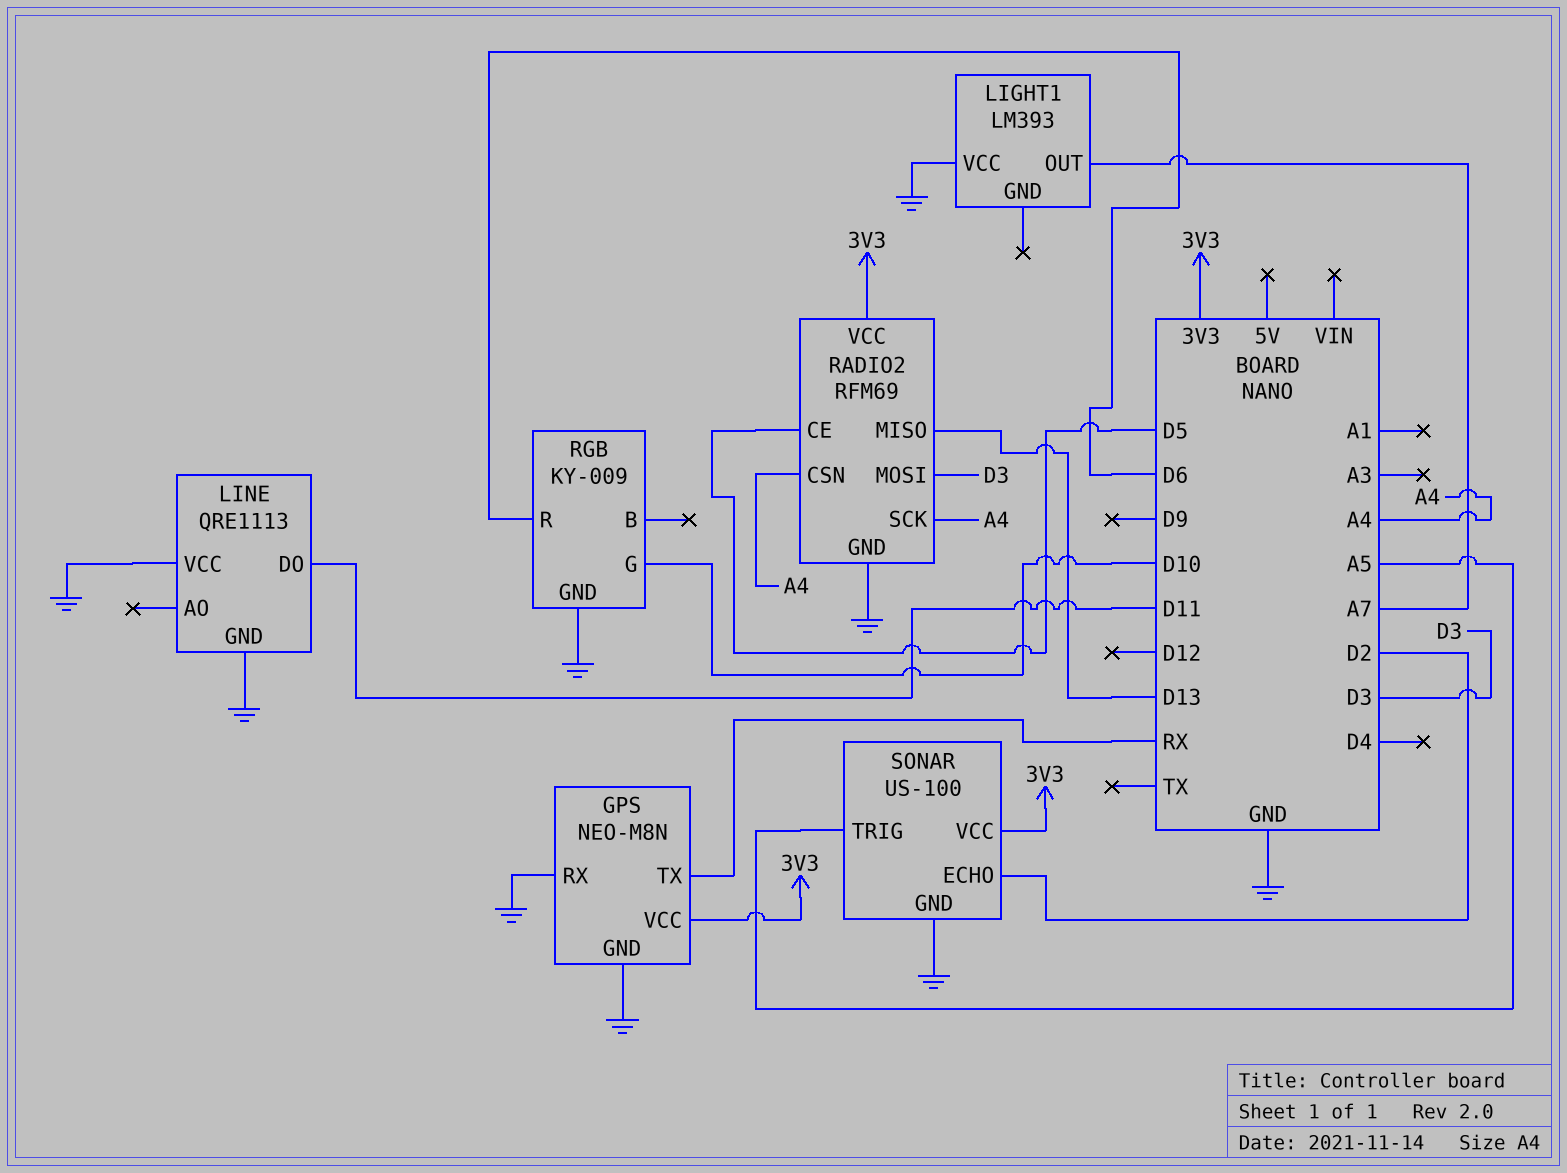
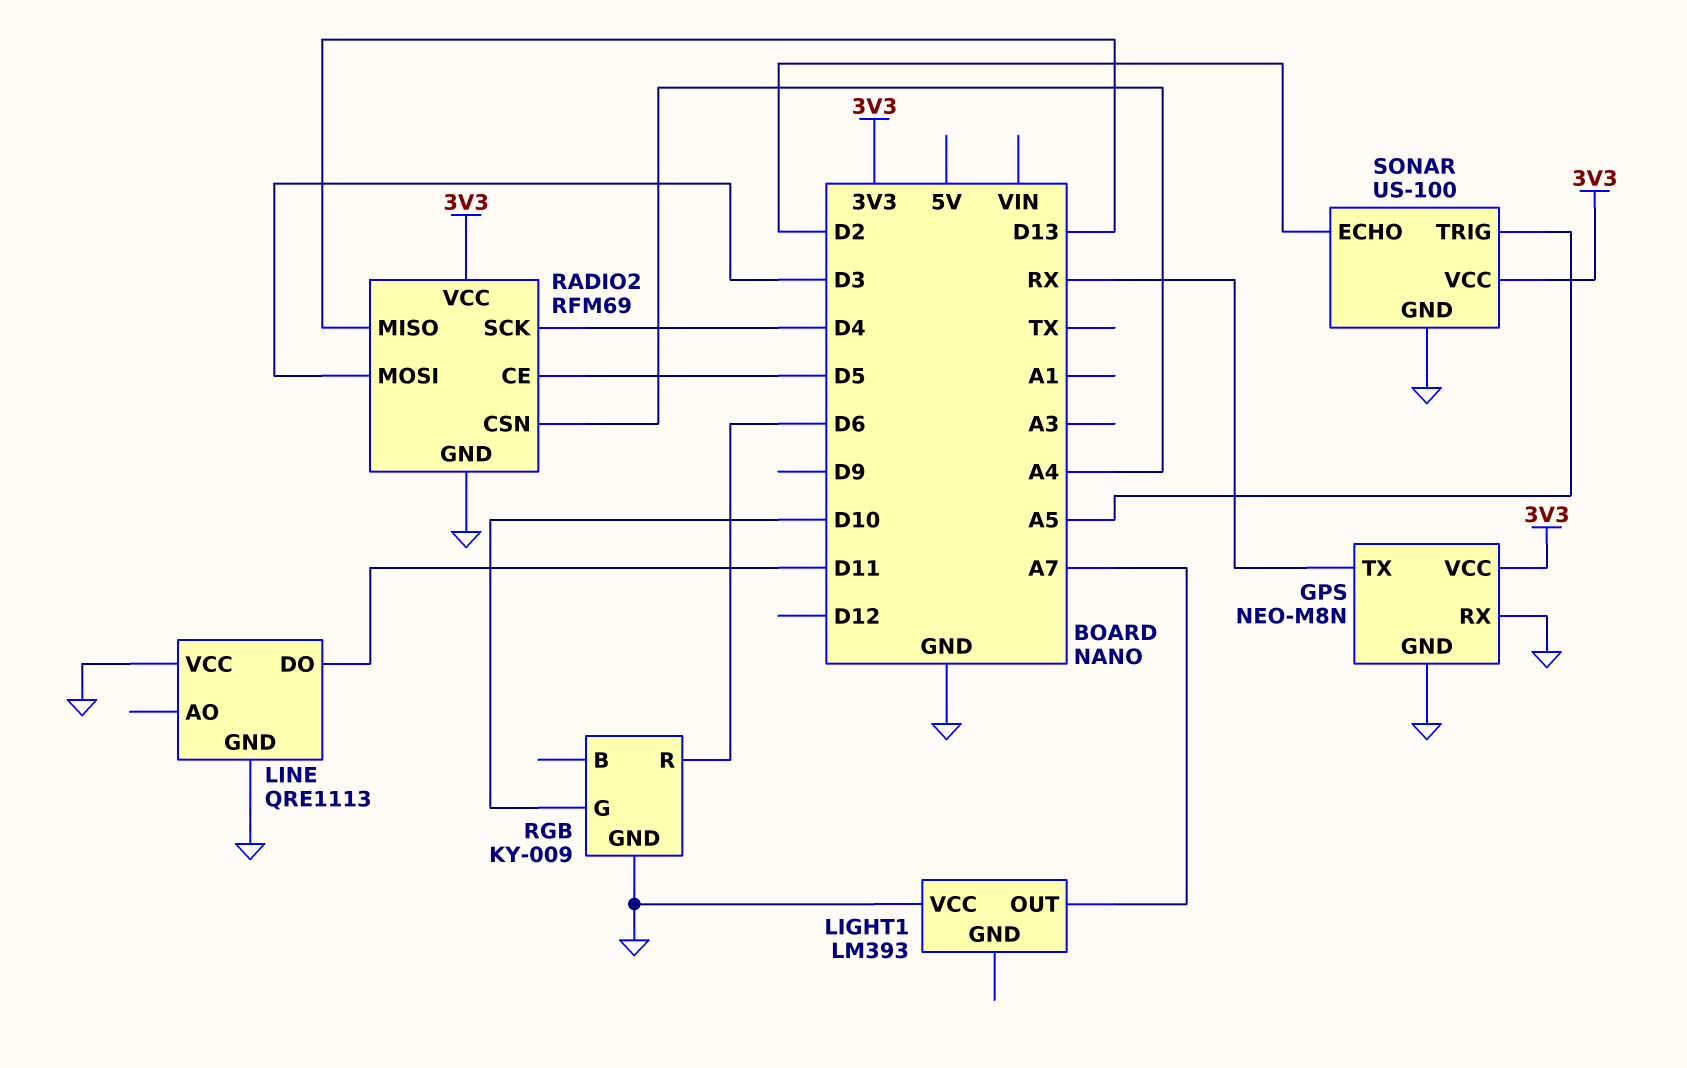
RADIO2 pin SCK: A4 -> D4

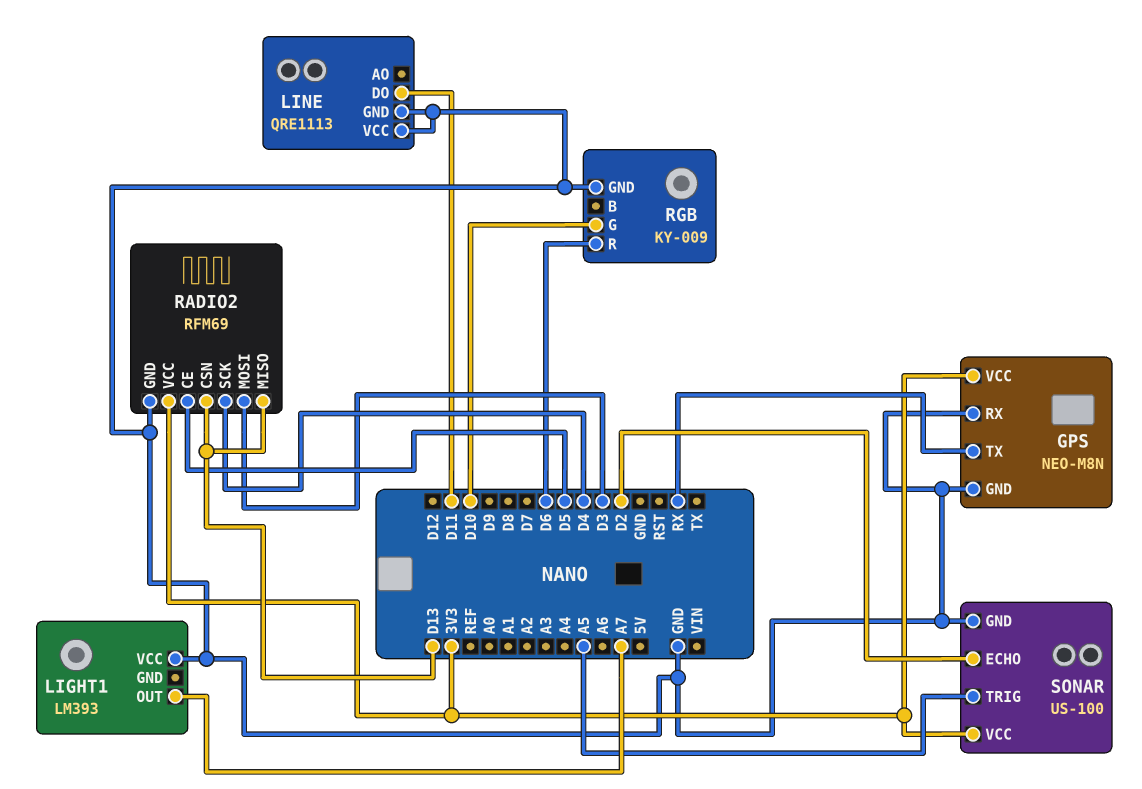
RADIO2 pin CSN: A4 -> D13

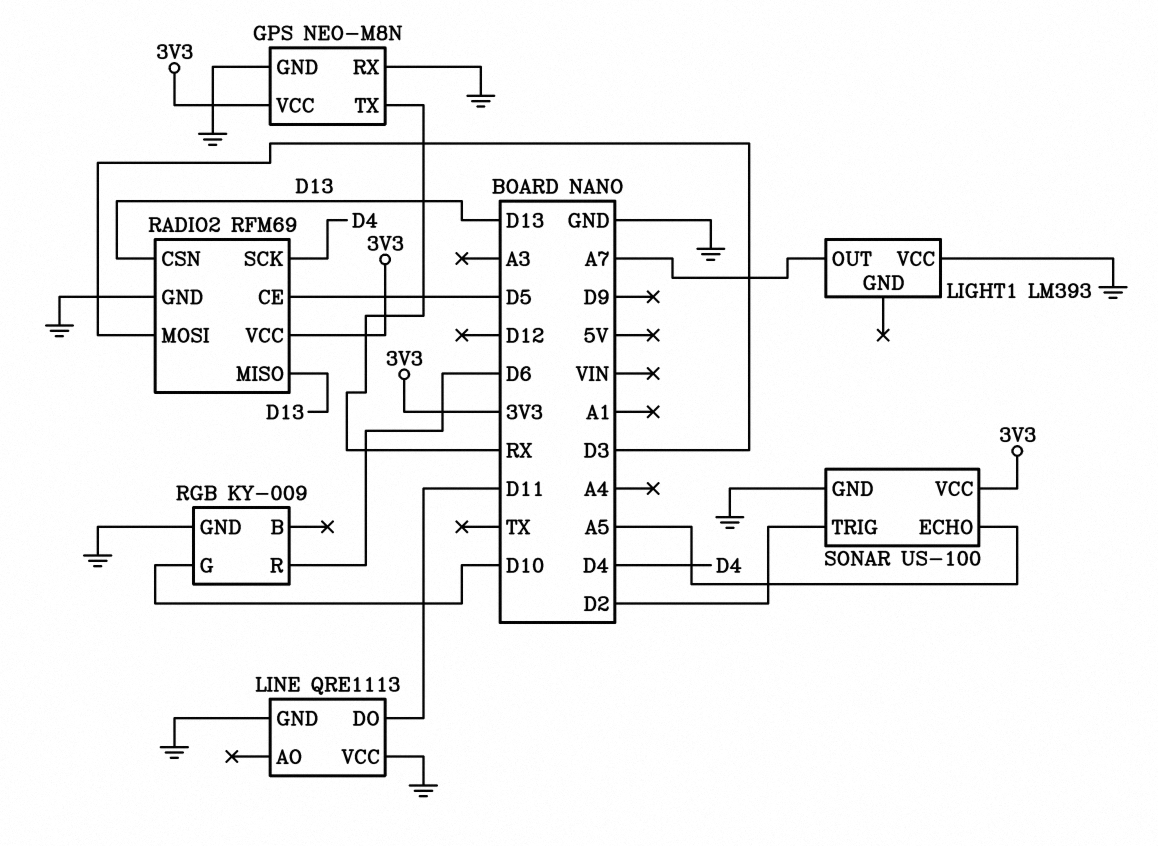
SONAR pin ECHO: D2 -> A5
SONAR pin TRIG: A5 -> D2

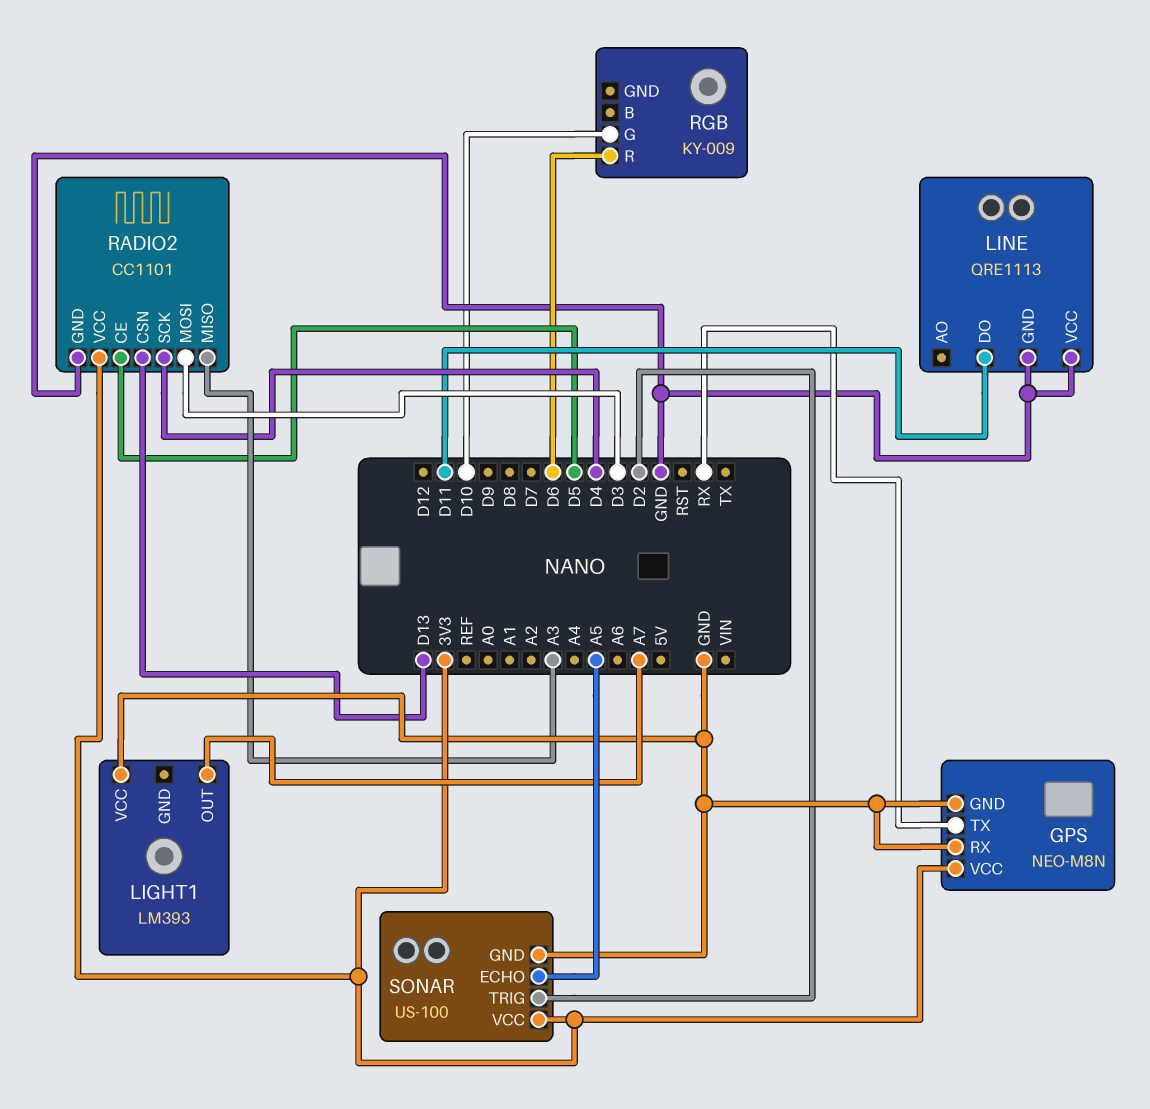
RADIO2: RFM69 -> CC1101
RADIO2 pin MISO: D13 -> A3
RGB pin GND: GND -> none

